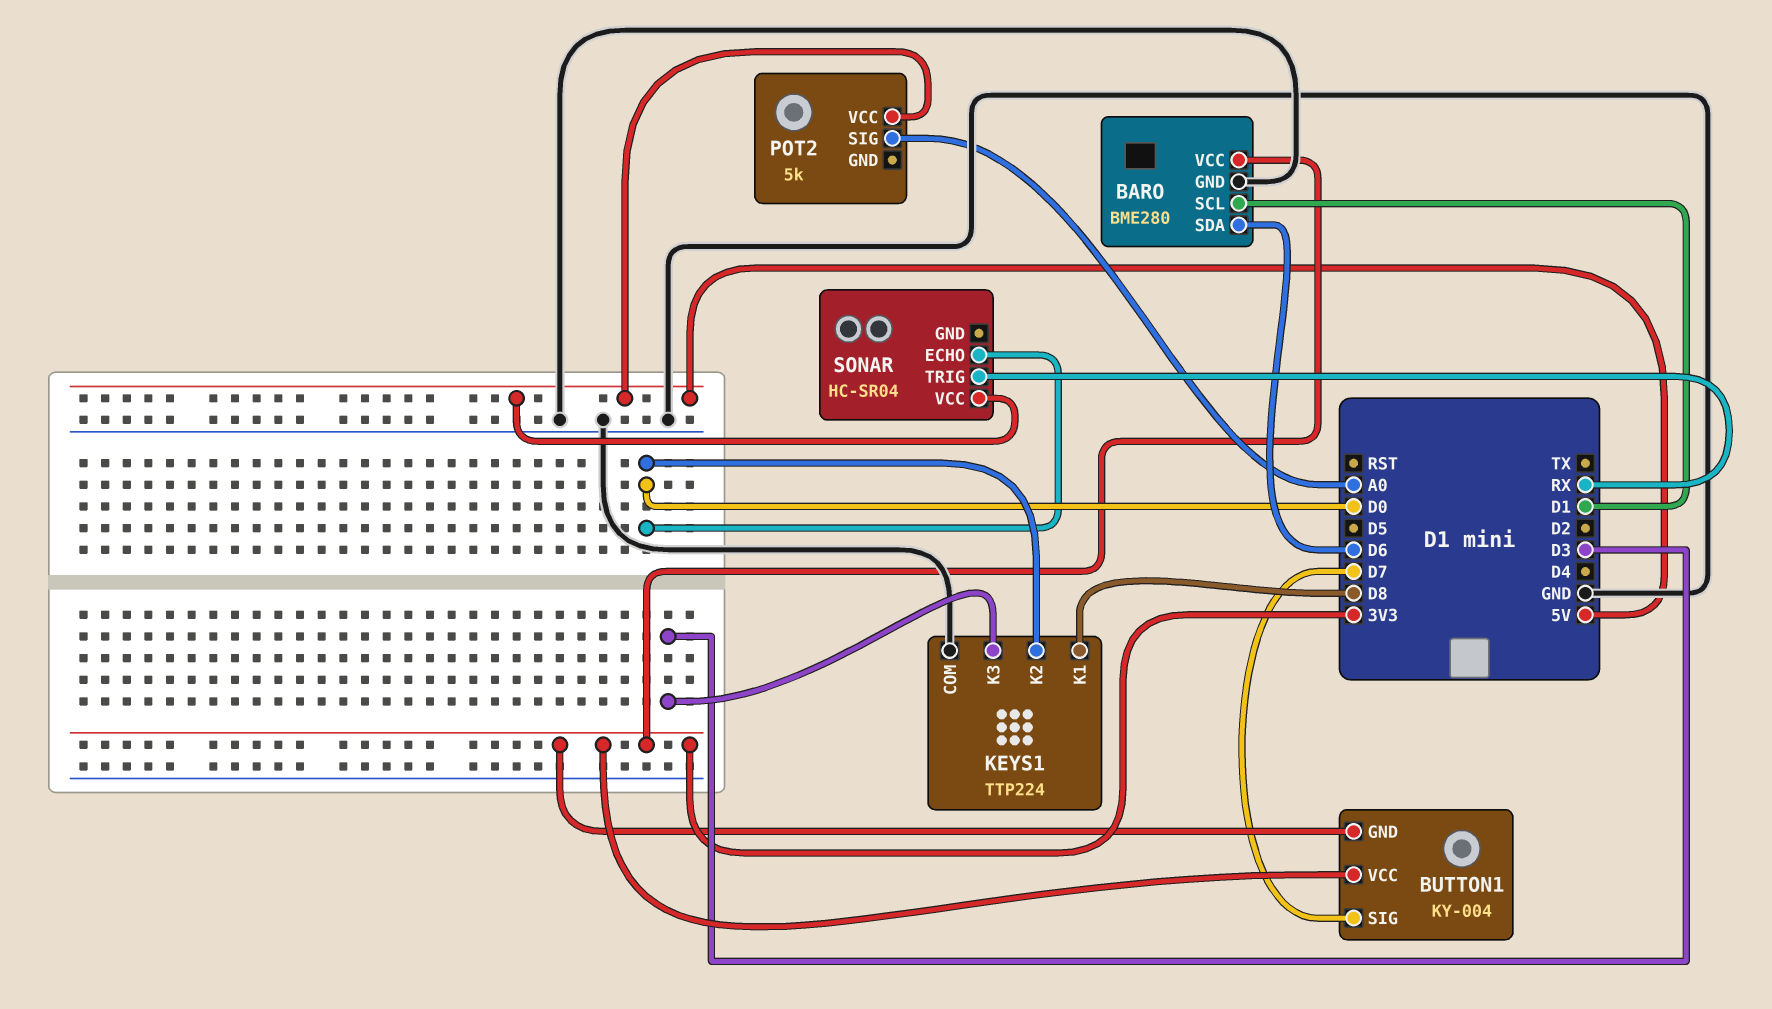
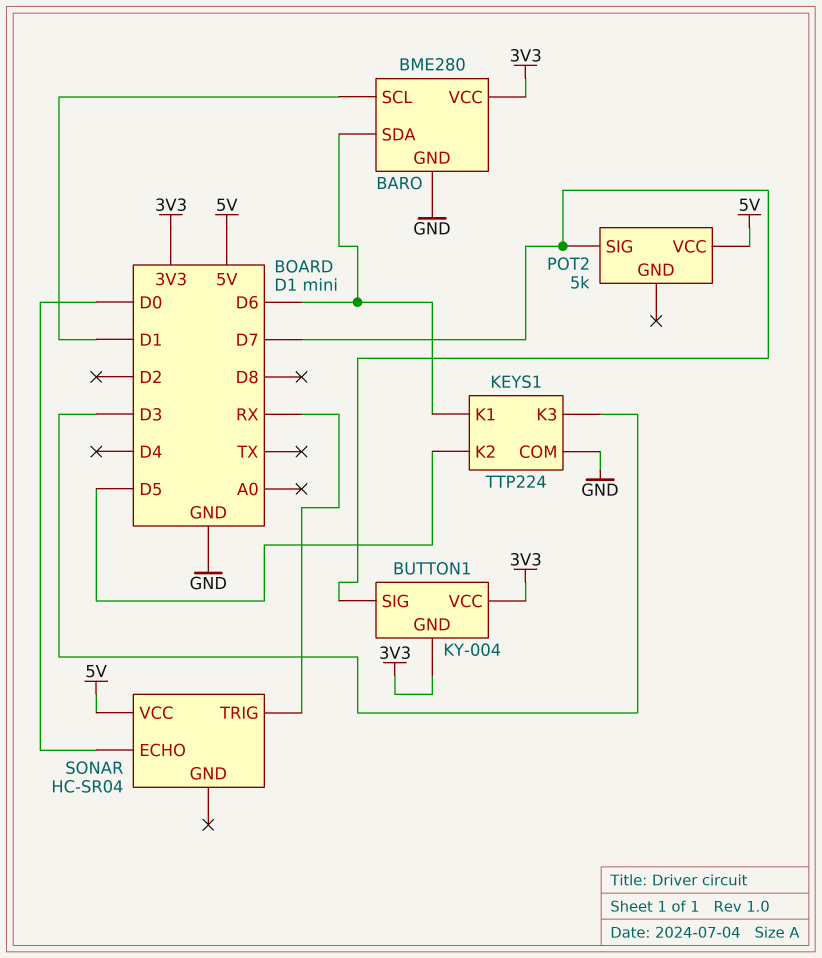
KEYS1 pin K1: D8 -> D6
KEYS1 pin K2: D0 -> D5
POT2 pin SIG: A0 -> D7

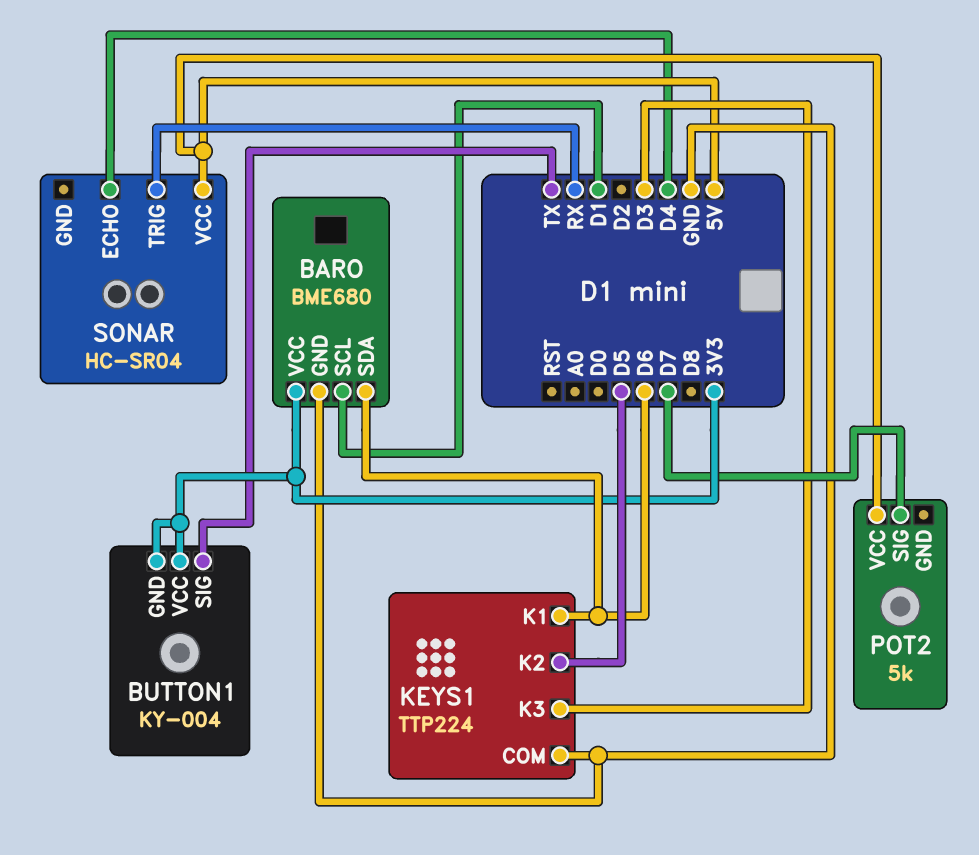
BARO: BME280 -> BME680
BUTTON1 pin SIG: D7 -> TX
SONAR pin ECHO: D0 -> D4

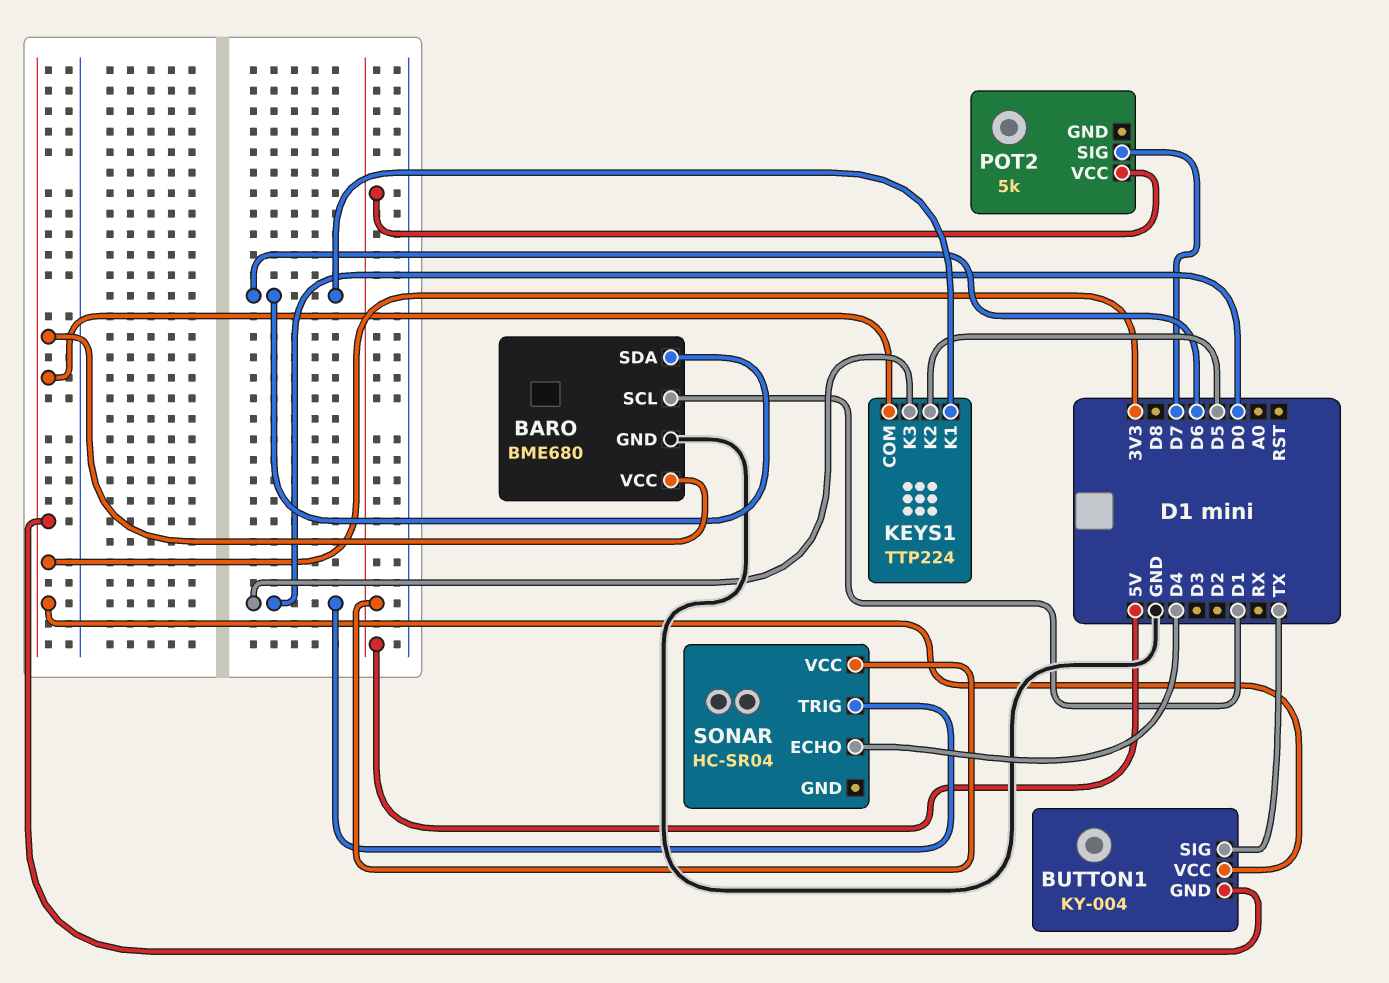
KEYS1 pin COM: GND -> 3V3
KEYS1 pin K3: D3 -> D0
SONAR pin TRIG: RX -> D0

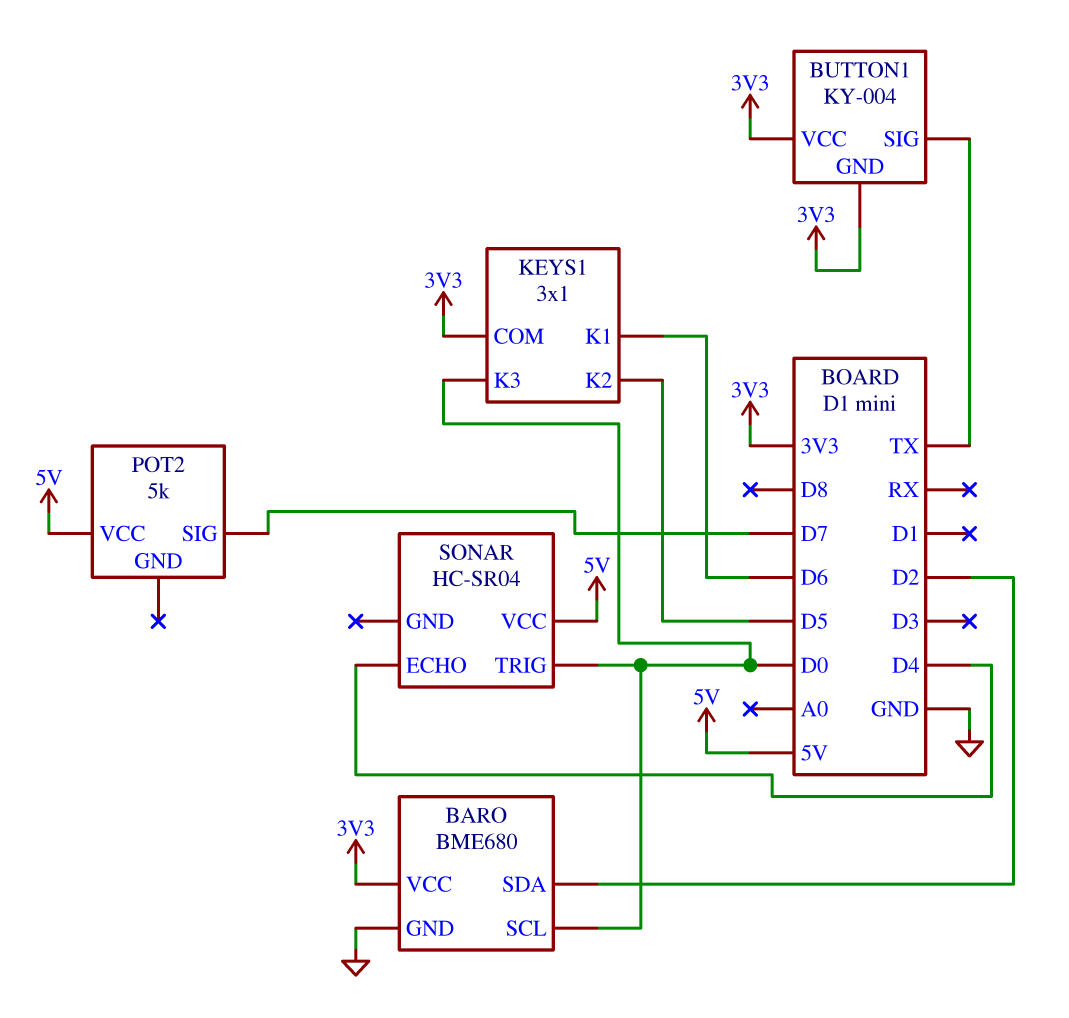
BARO pin SCL: D1 -> D0
BARO pin SDA: D6 -> D2
KEYS1: TTP224 -> 3x1

